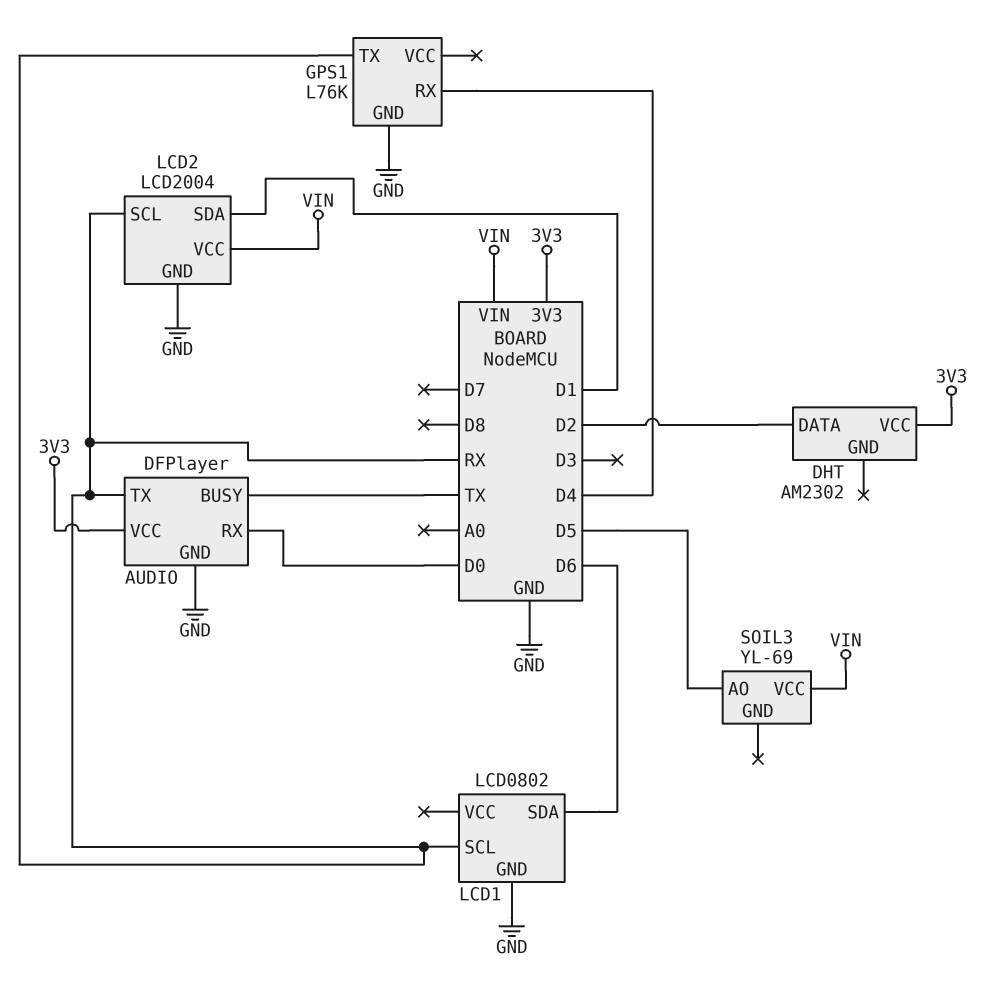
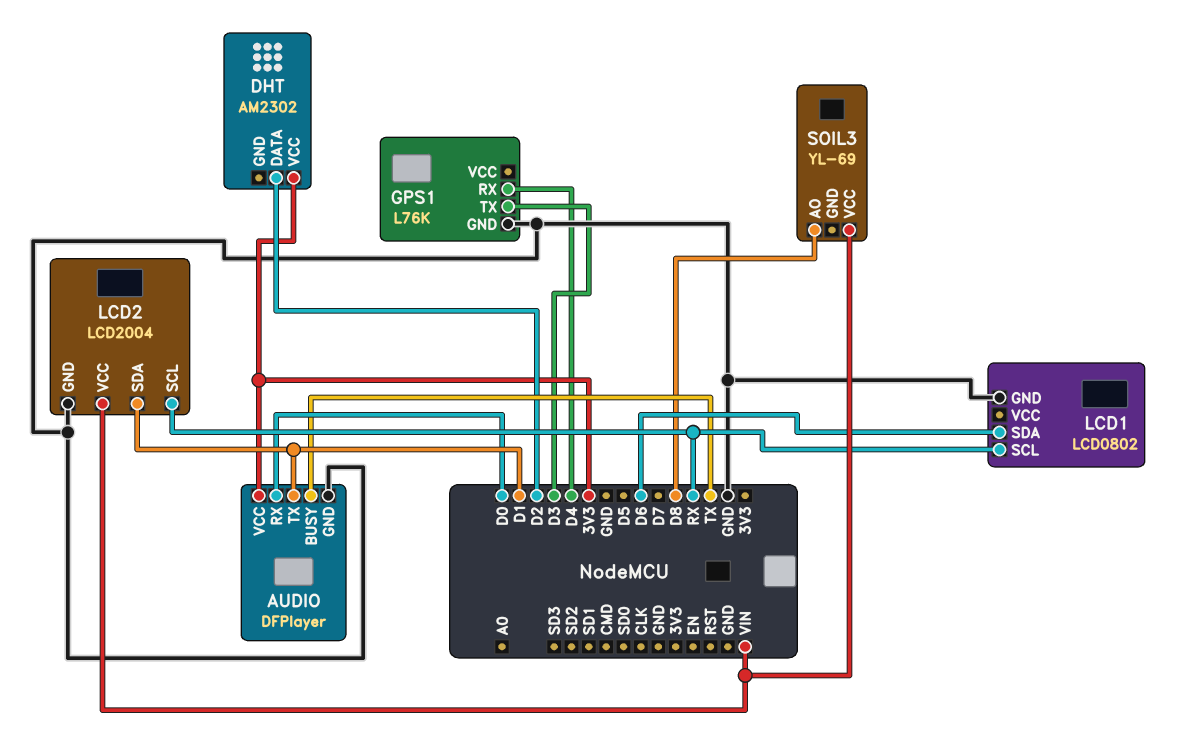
AUDIO pin TX: RX -> D1
GPS1 pin TX: RX -> D3
SOIL3 pin AO: D5 -> D8

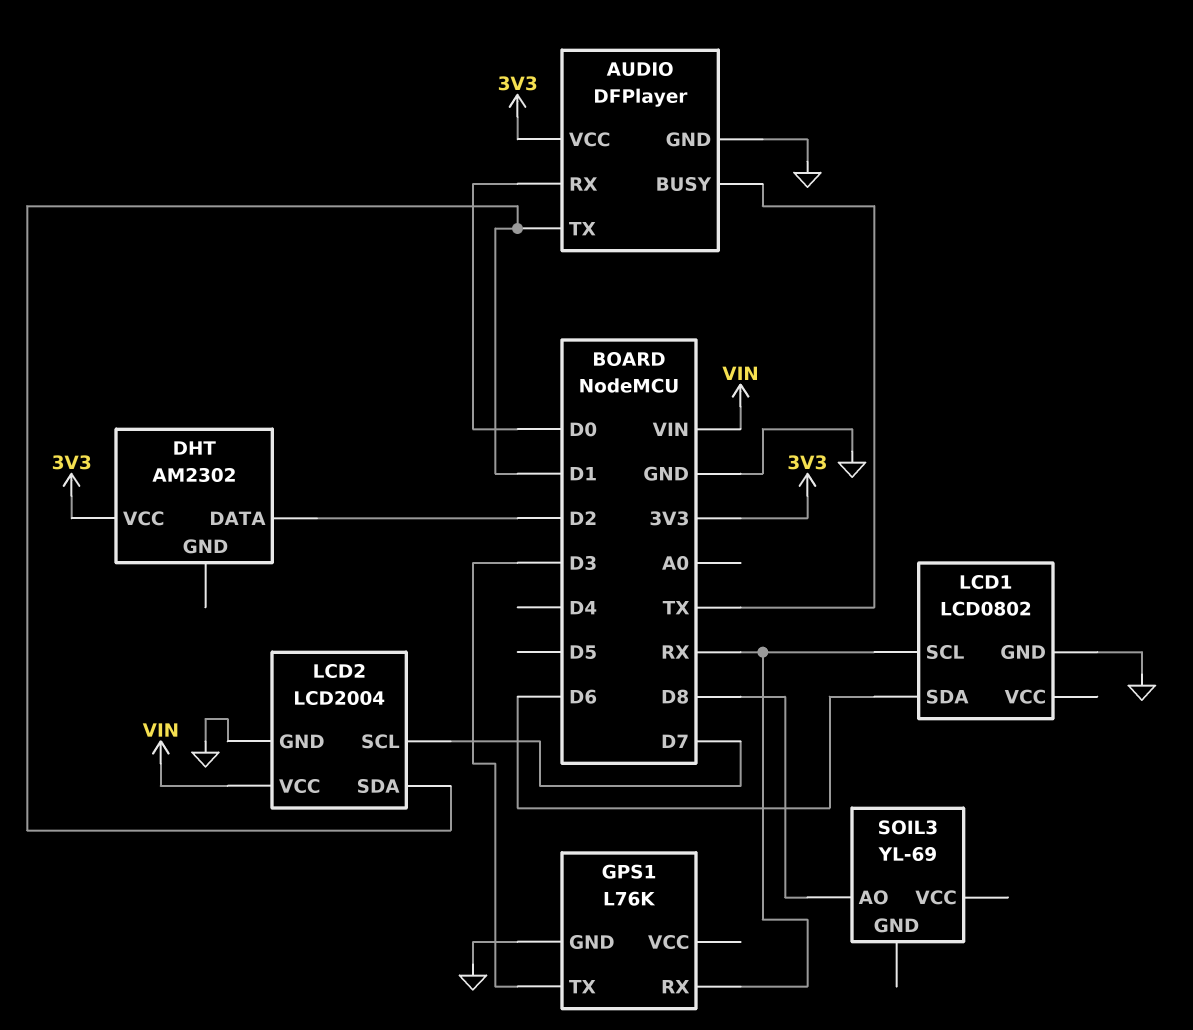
GPS1 pin RX: D4 -> RX
LCD2 pin SCL: RX -> D7
SOIL3 pin VCC: VIN -> none

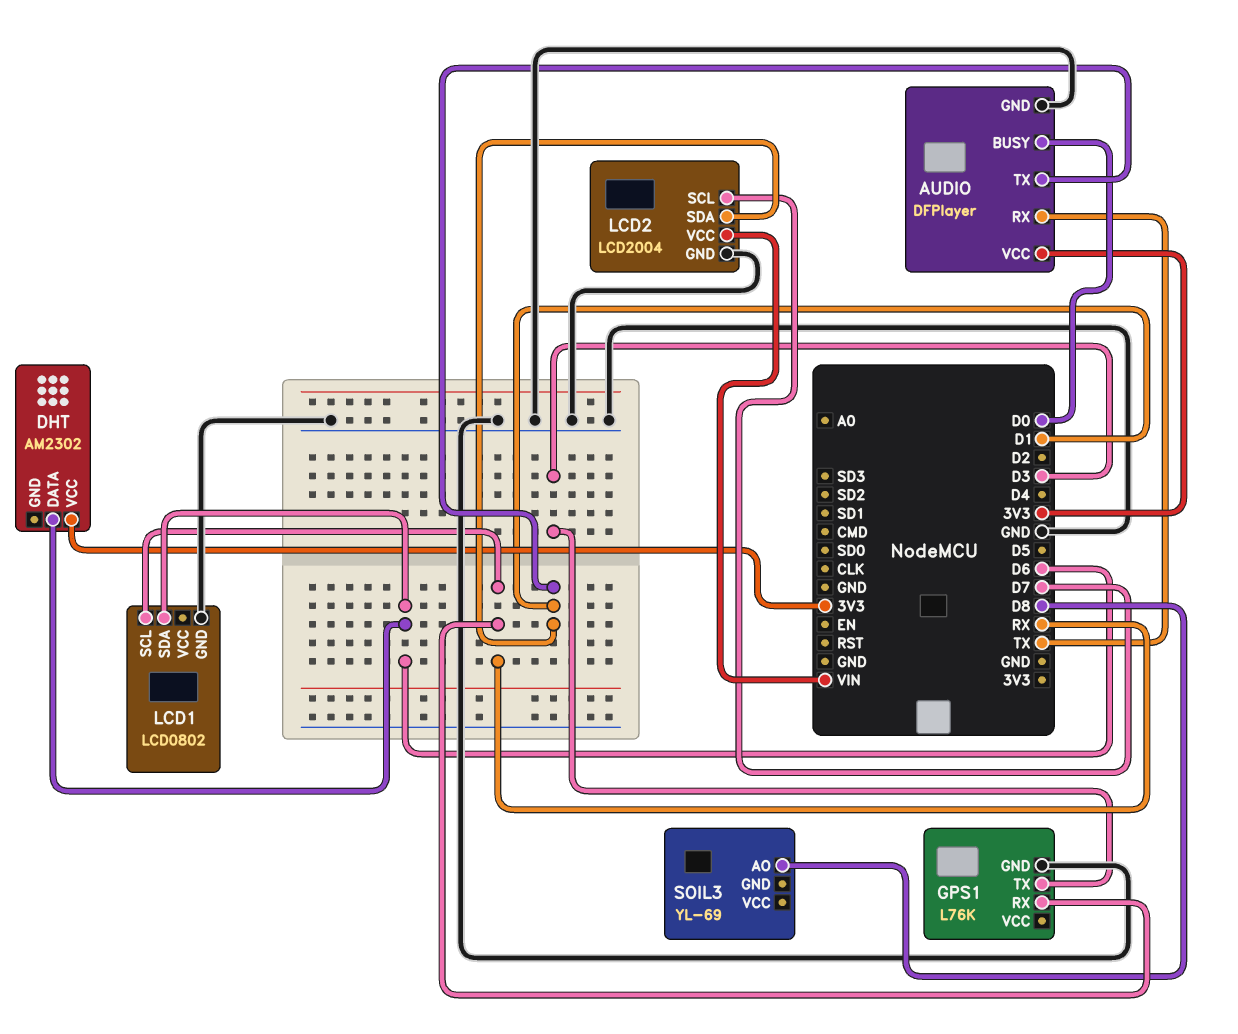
AUDIO pin BUSY: TX -> D0
AUDIO pin RX: D0 -> TX
DHT pin DATA: D2 -> D6

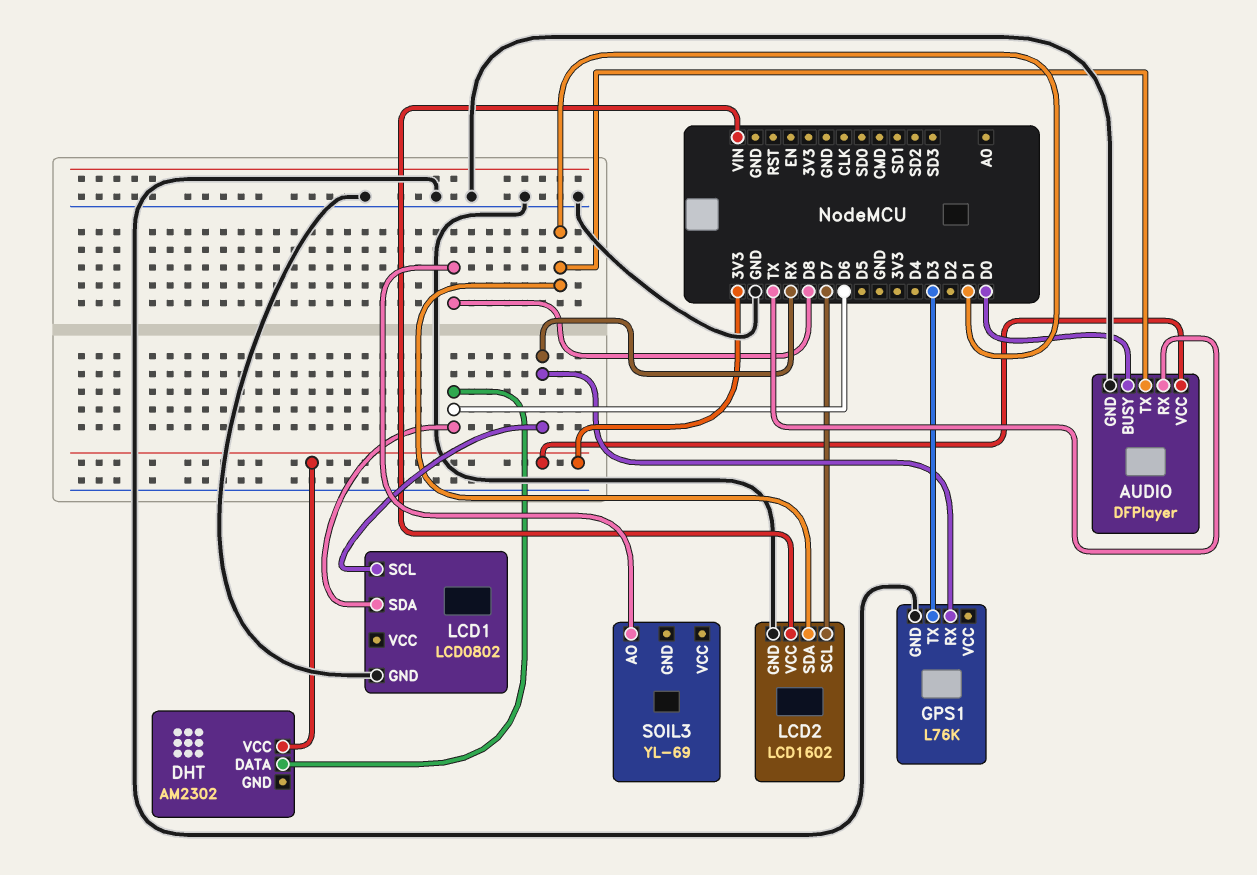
LCD2: LCD2004 -> LCD1602

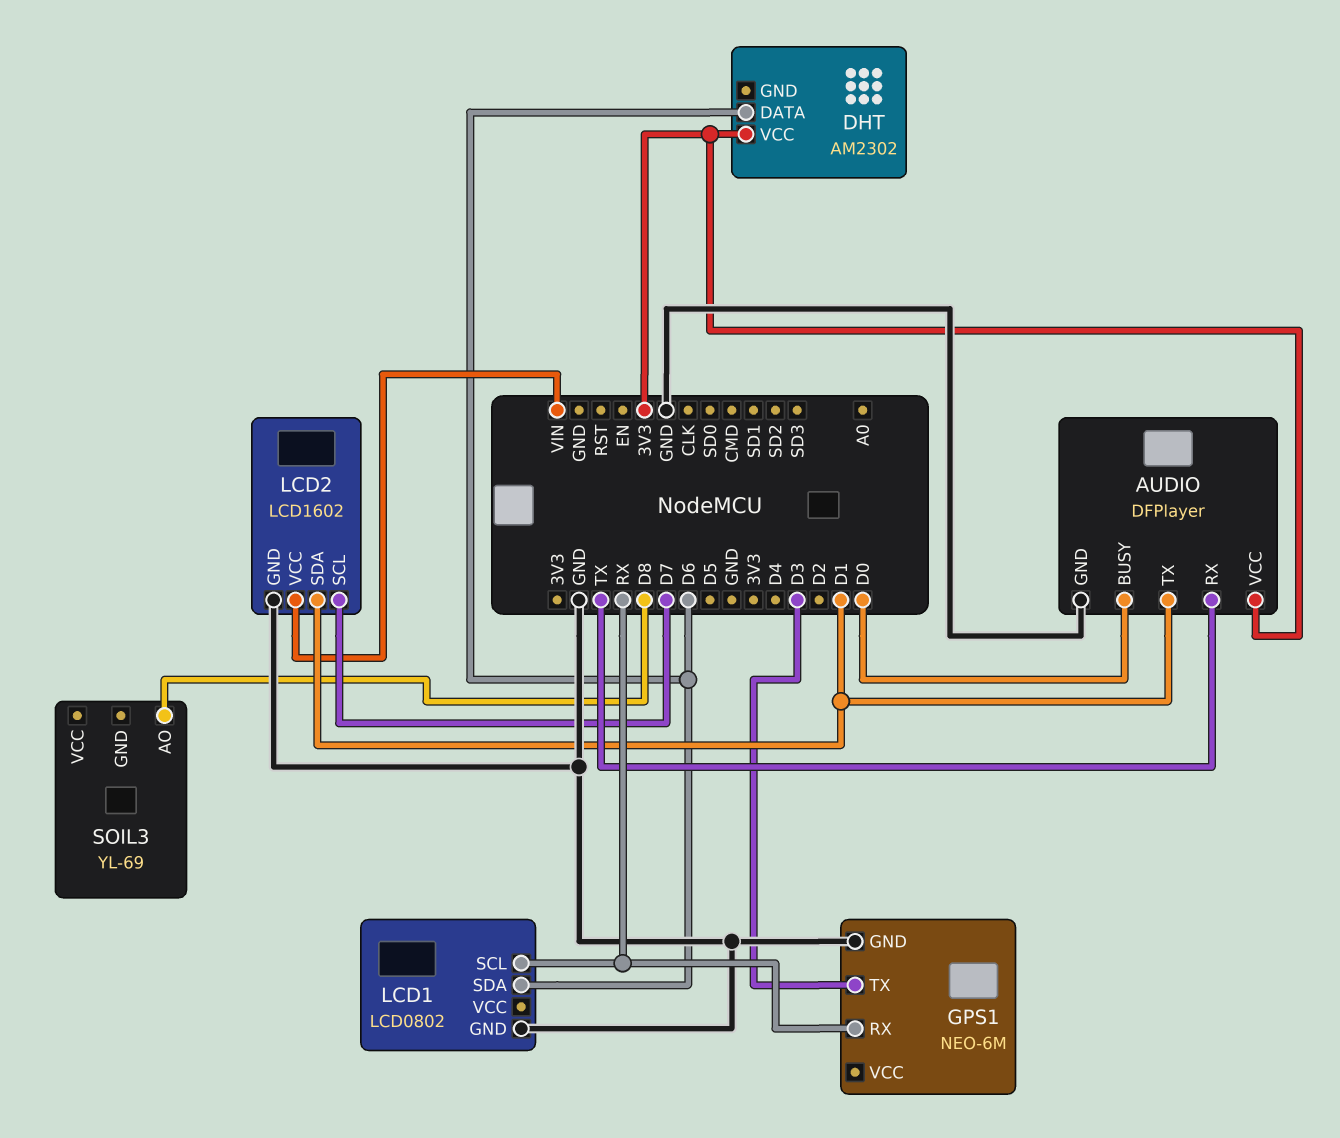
GPS1: L76K -> NEO-6M

